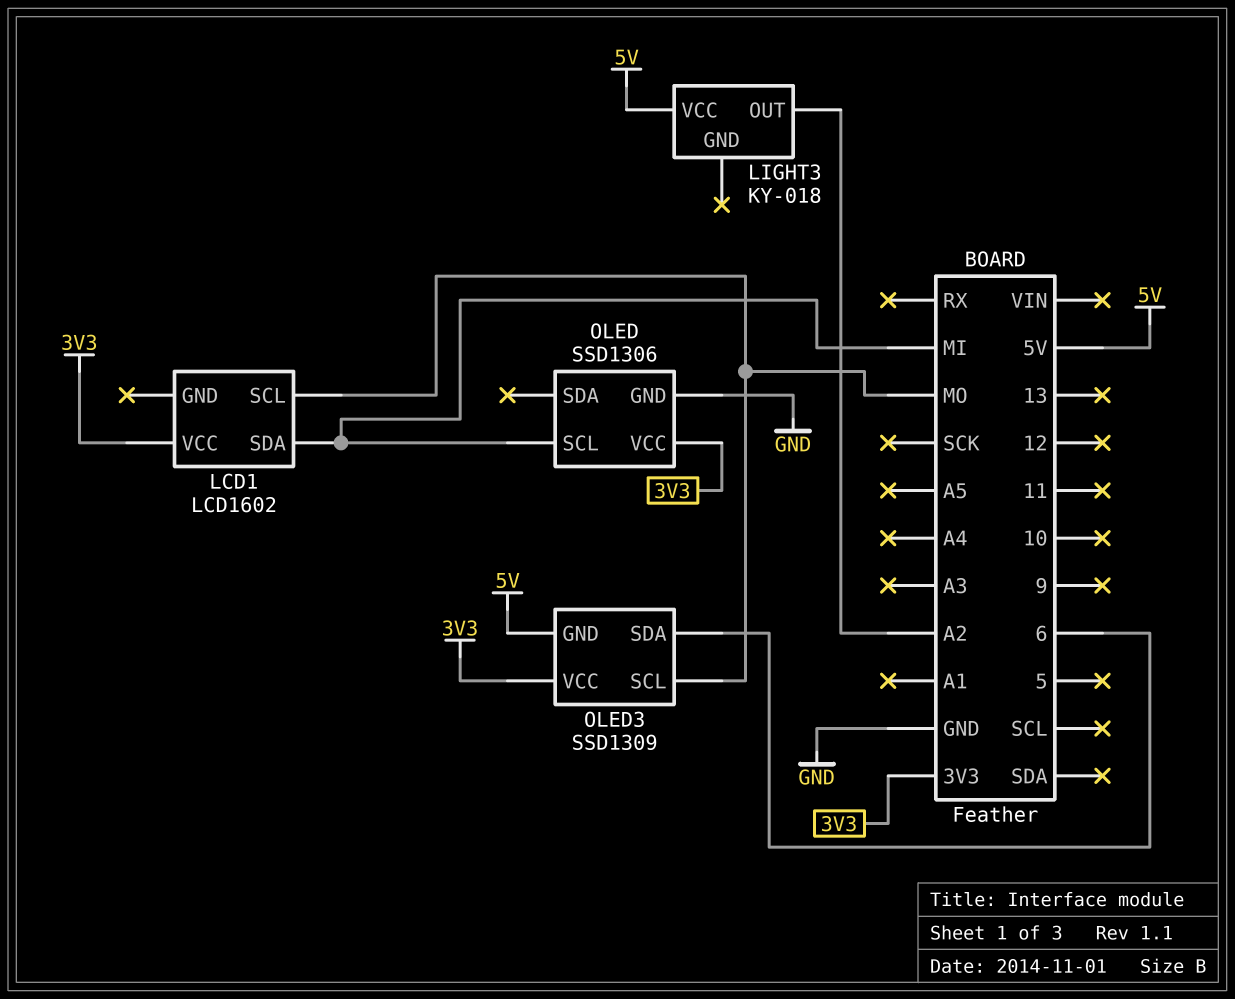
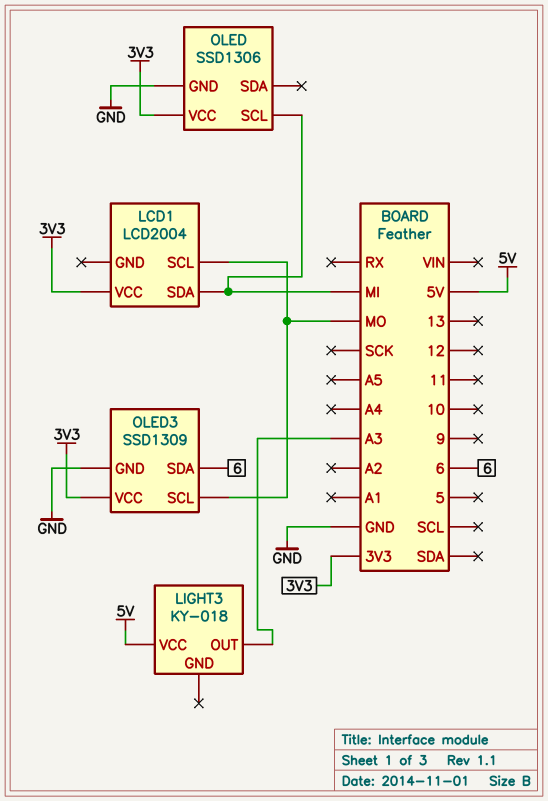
LCD1: LCD1602 -> LCD2004
LIGHT3 pin OUT: A2 -> A3
OLED3 pin GND: 5V -> GND

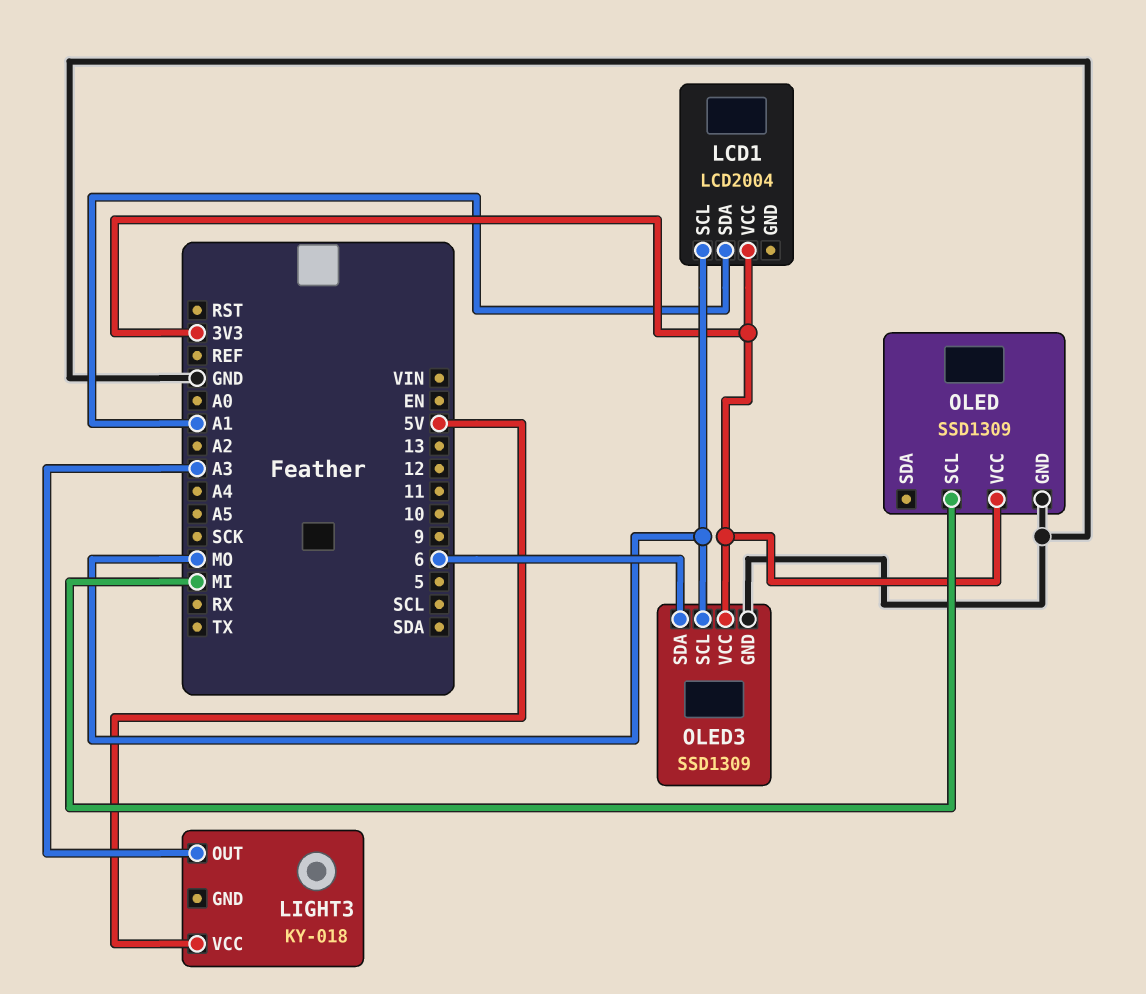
LCD1 pin SDA: MI -> A1
OLED: SSD1306 -> SSD1309

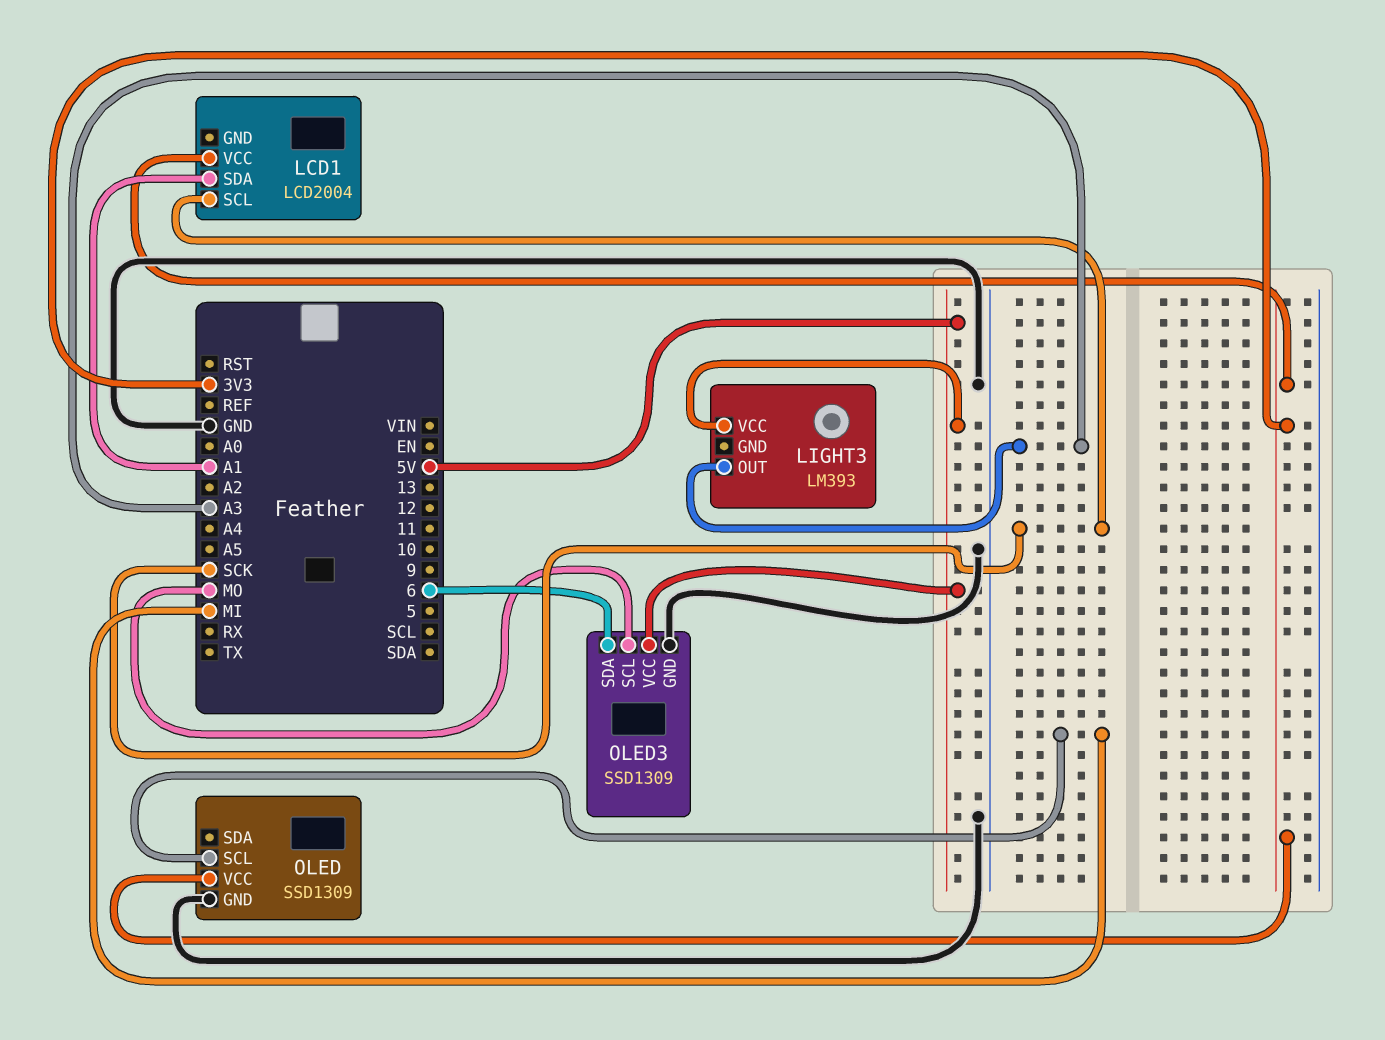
LCD1 pin SCL: MO -> SCK
LIGHT3: KY-018 -> LM393
OLED3 pin VCC: 3V3 -> 5V

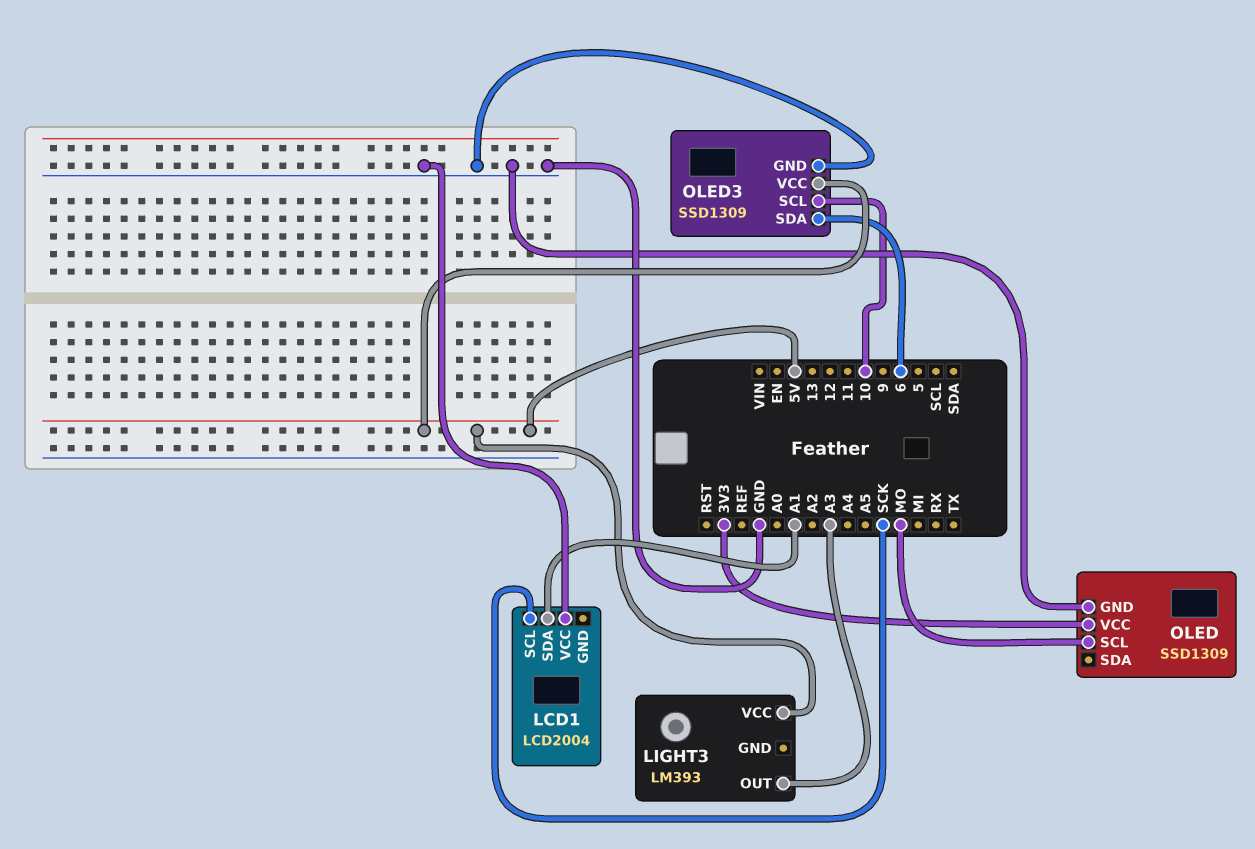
LCD1 pin VCC: 3V3 -> GND
OLED pin SCL: MI -> MO
OLED3 pin SCL: MO -> 10

